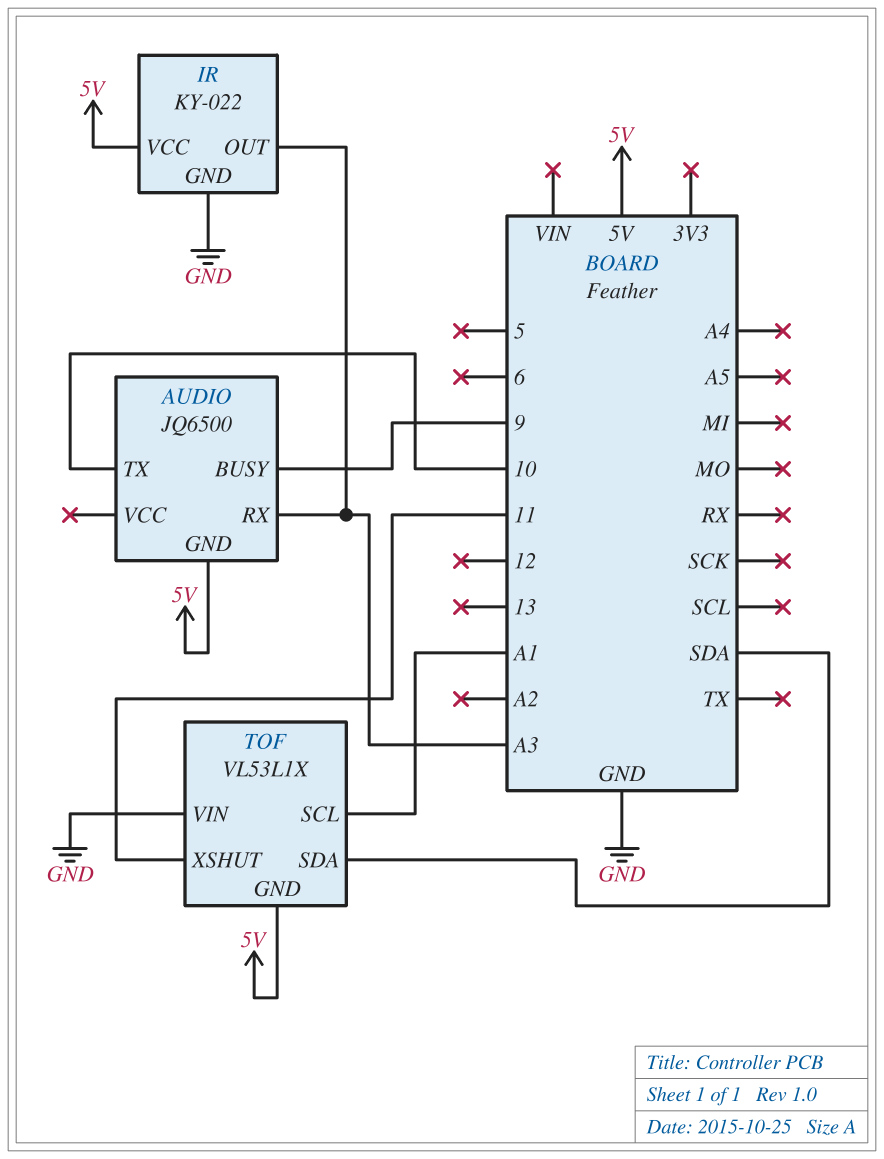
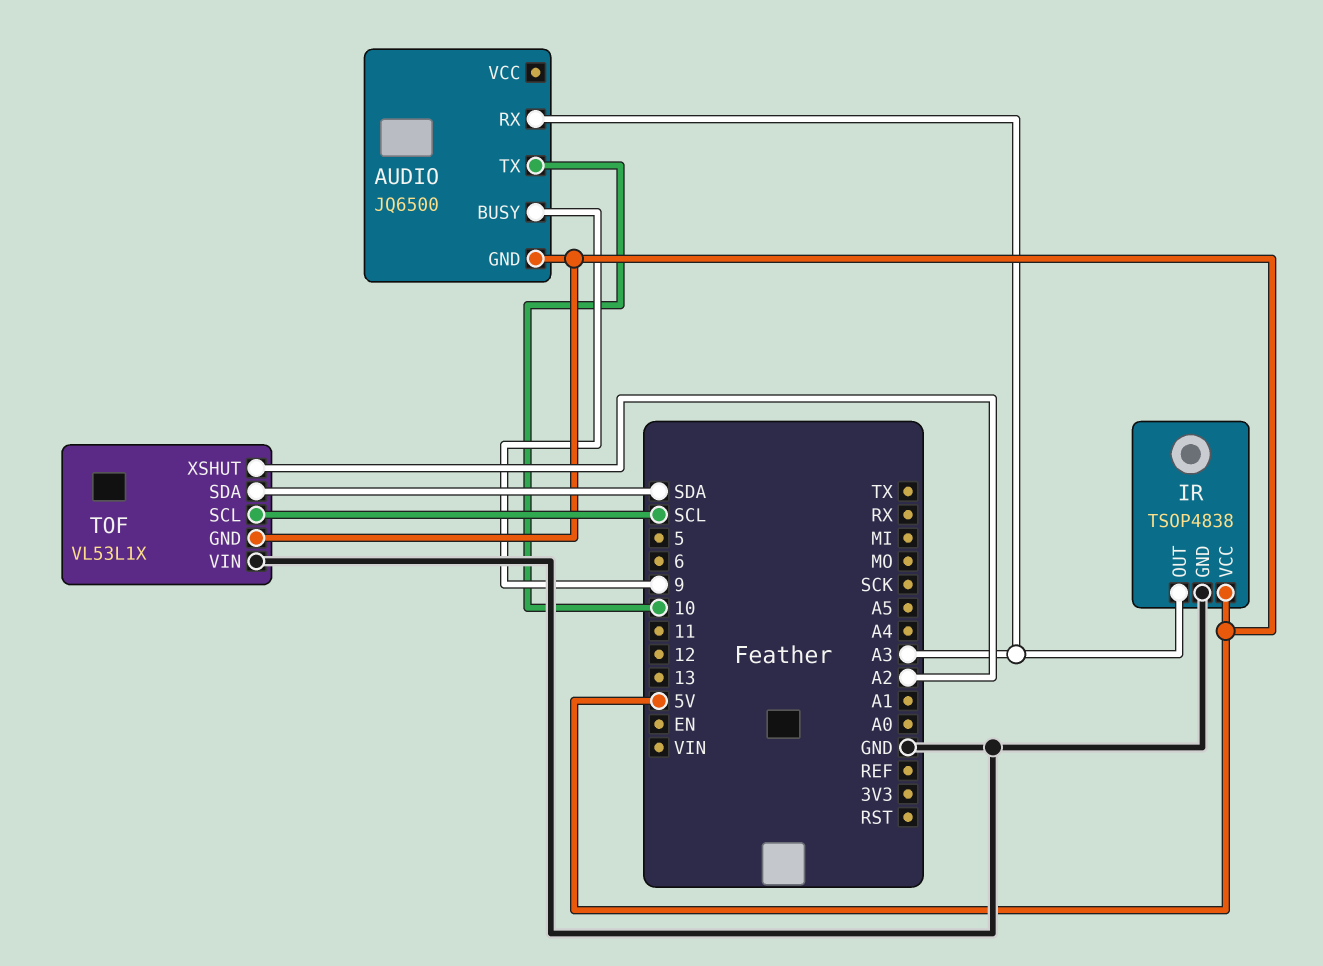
IR: KY-022 -> TSOP4838
TOF pin SCL: A1 -> SCL
TOF pin XSHUT: 11 -> A2

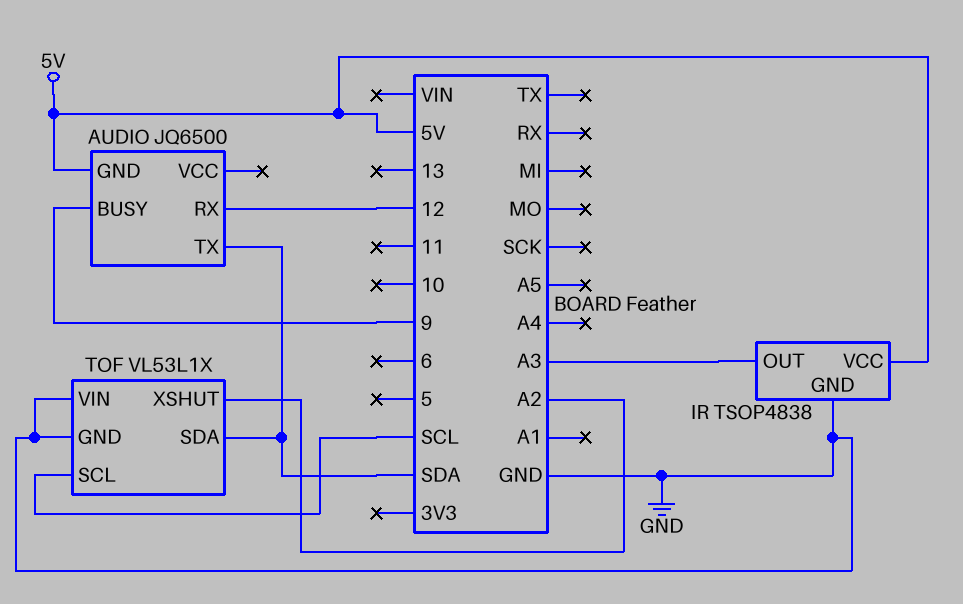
AUDIO pin RX: A3 -> 12
AUDIO pin TX: 10 -> SDA
TOF pin GND: 5V -> GND

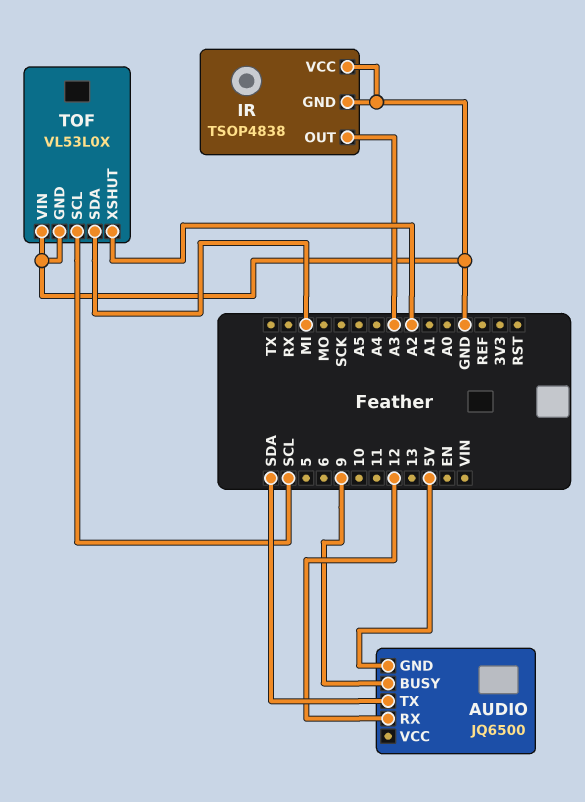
IR pin VCC: 5V -> GND
TOF: VL53L1X -> VL53L0X
TOF pin SDA: SDA -> MI

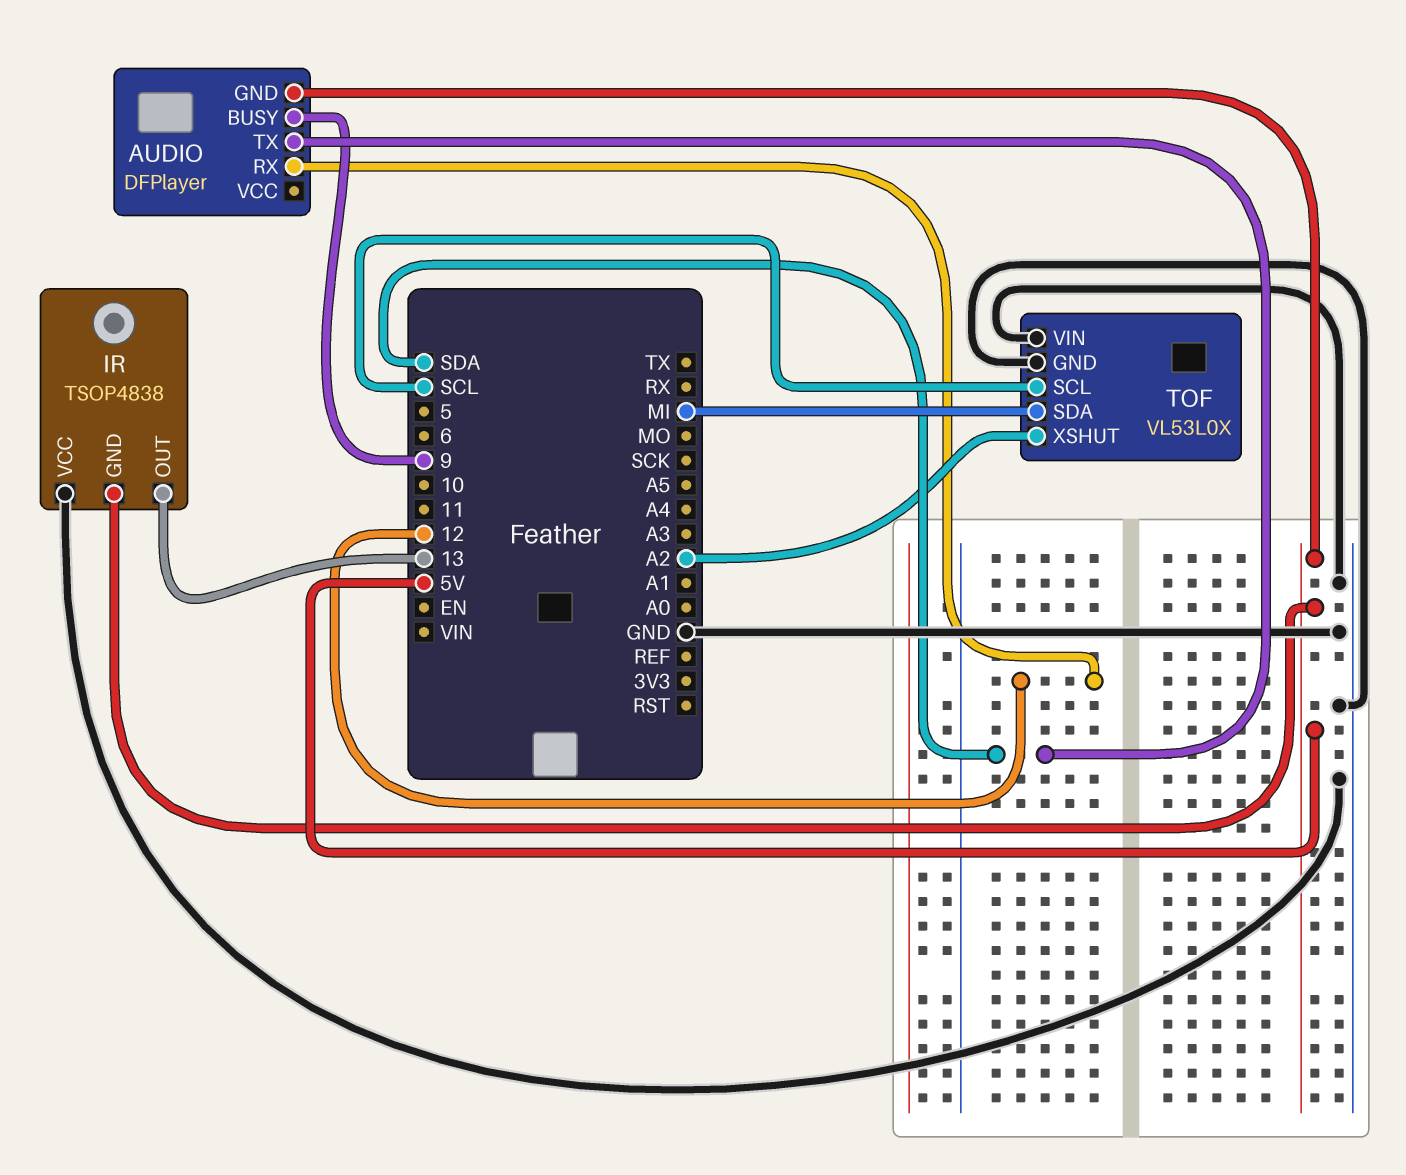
AUDIO: JQ6500 -> DFPlayer
IR pin GND: GND -> 5V
IR pin OUT: A3 -> 13

